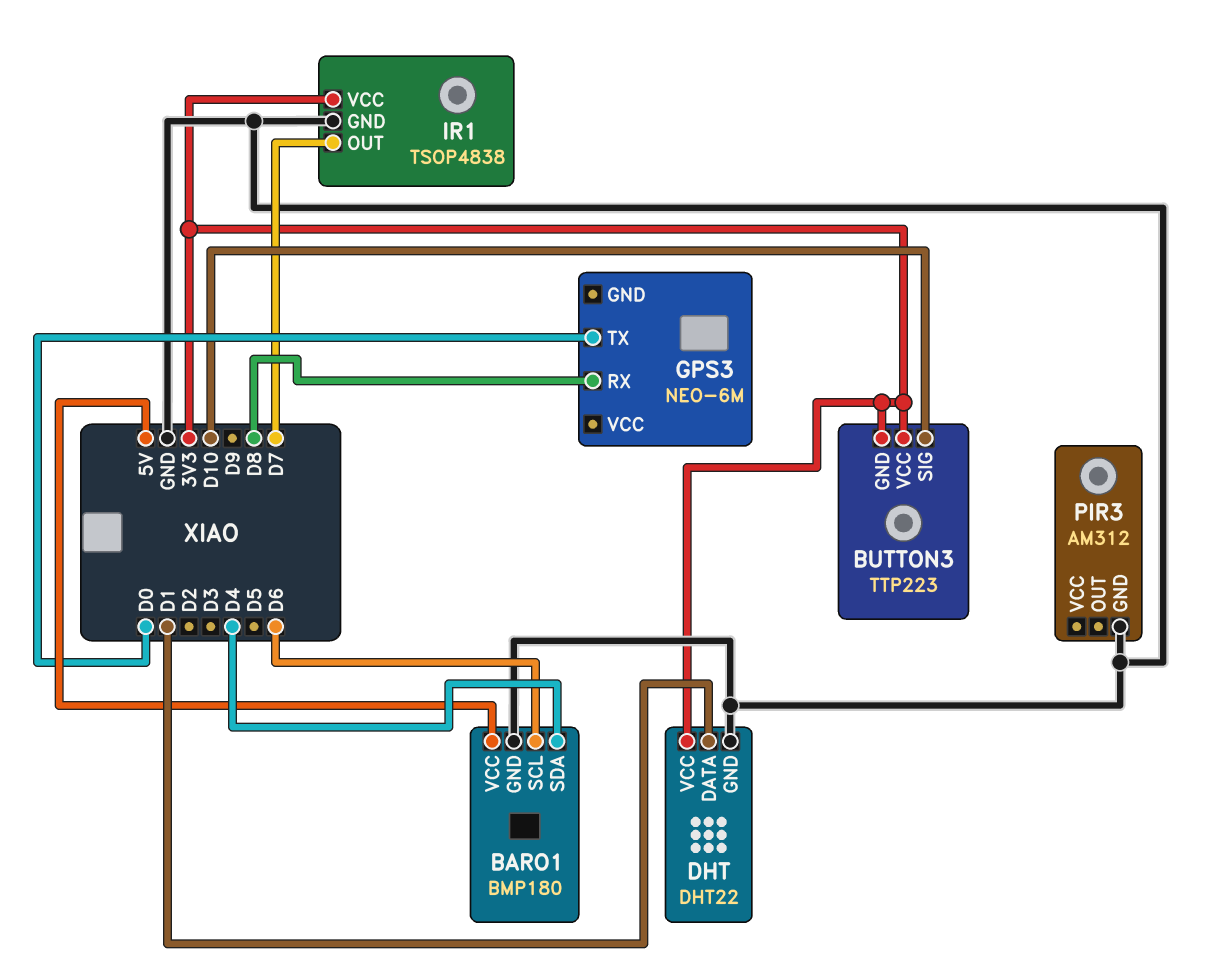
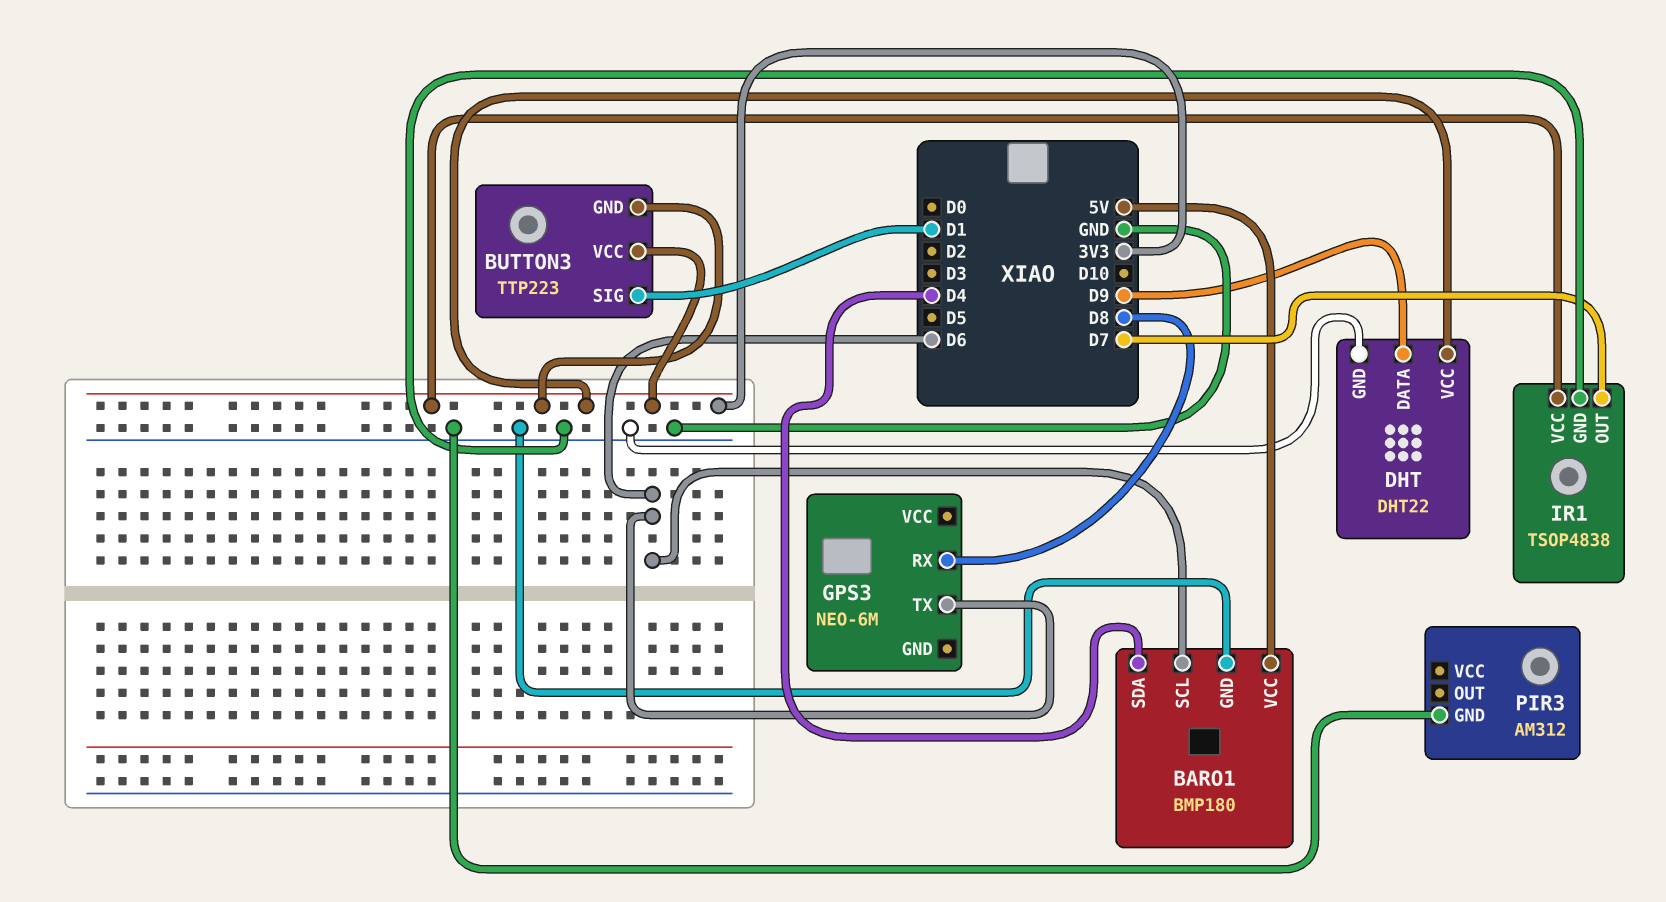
BUTTON3 pin SIG: D10 -> D1
DHT pin DATA: D1 -> D9
GPS3 pin TX: D0 -> D6

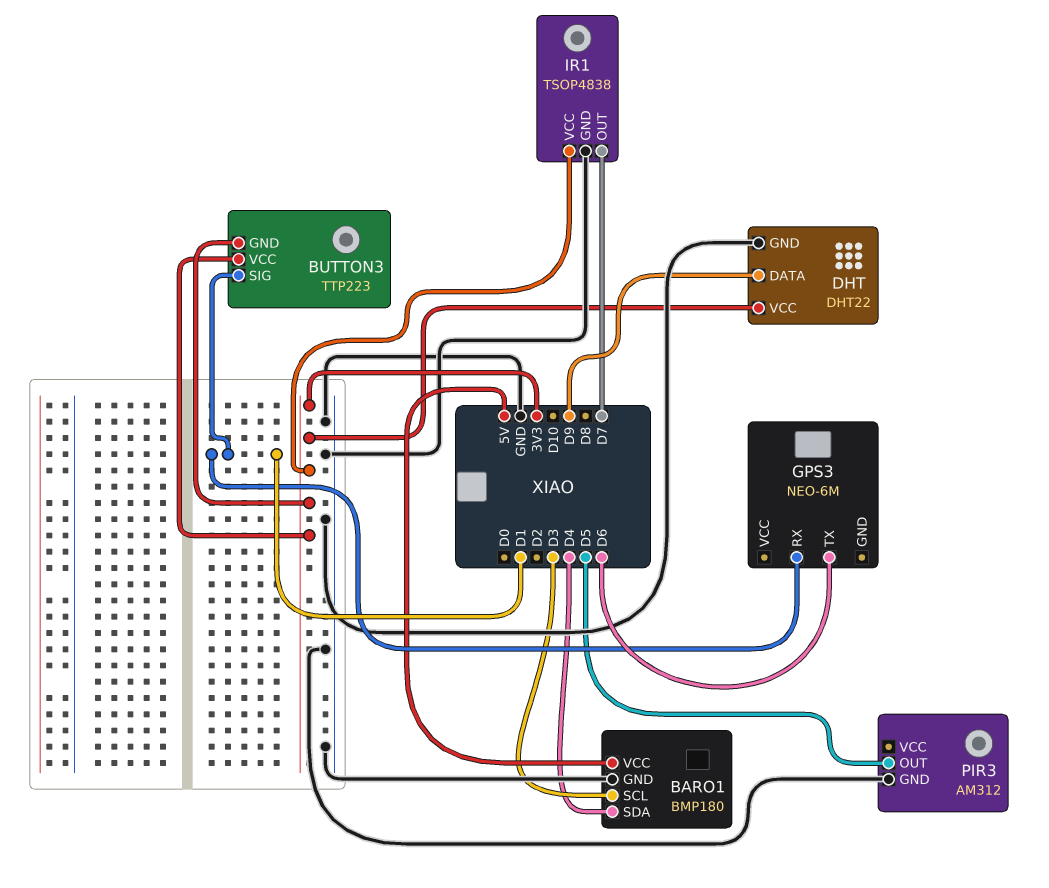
BARO1 pin SCL: D6 -> D3
GPS3 pin RX: D8 -> D1
PIR3 pin OUT: none -> D5

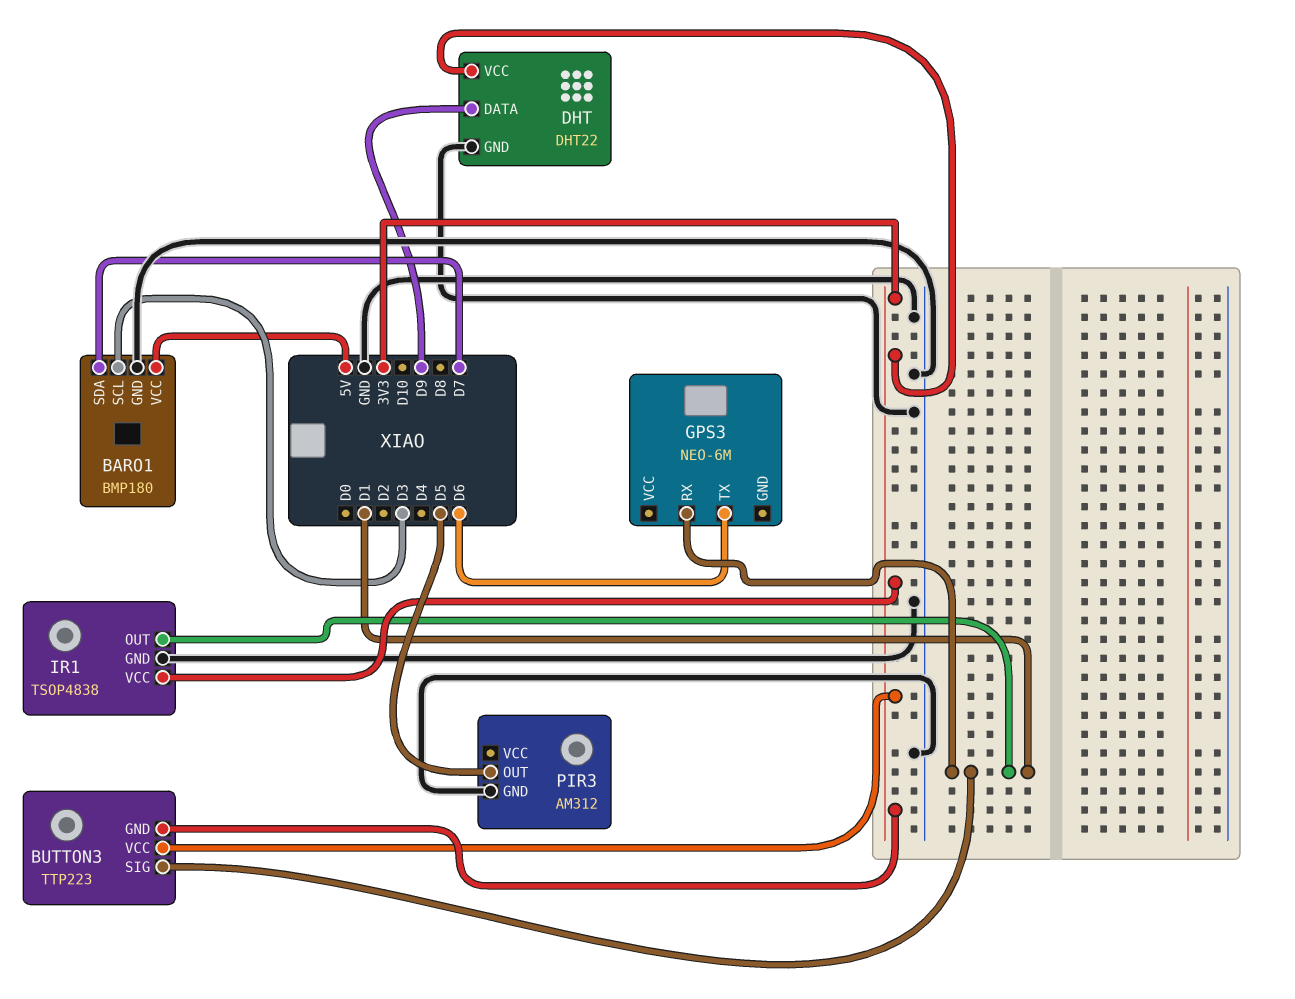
BARO1 pin SDA: D4 -> D7
IR1 pin OUT: D7 -> D1

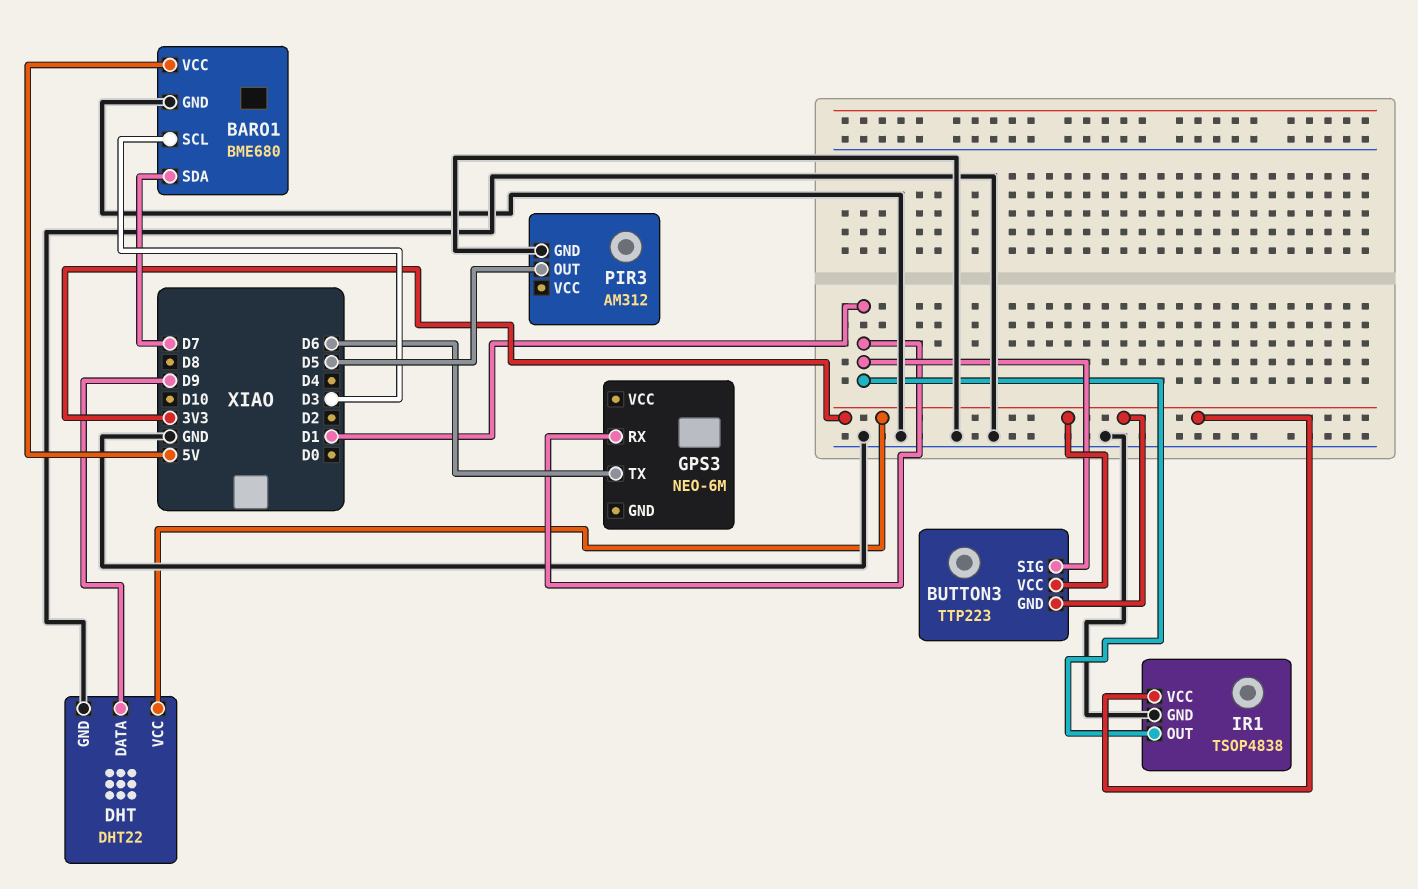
BARO1: BMP180 -> BME680

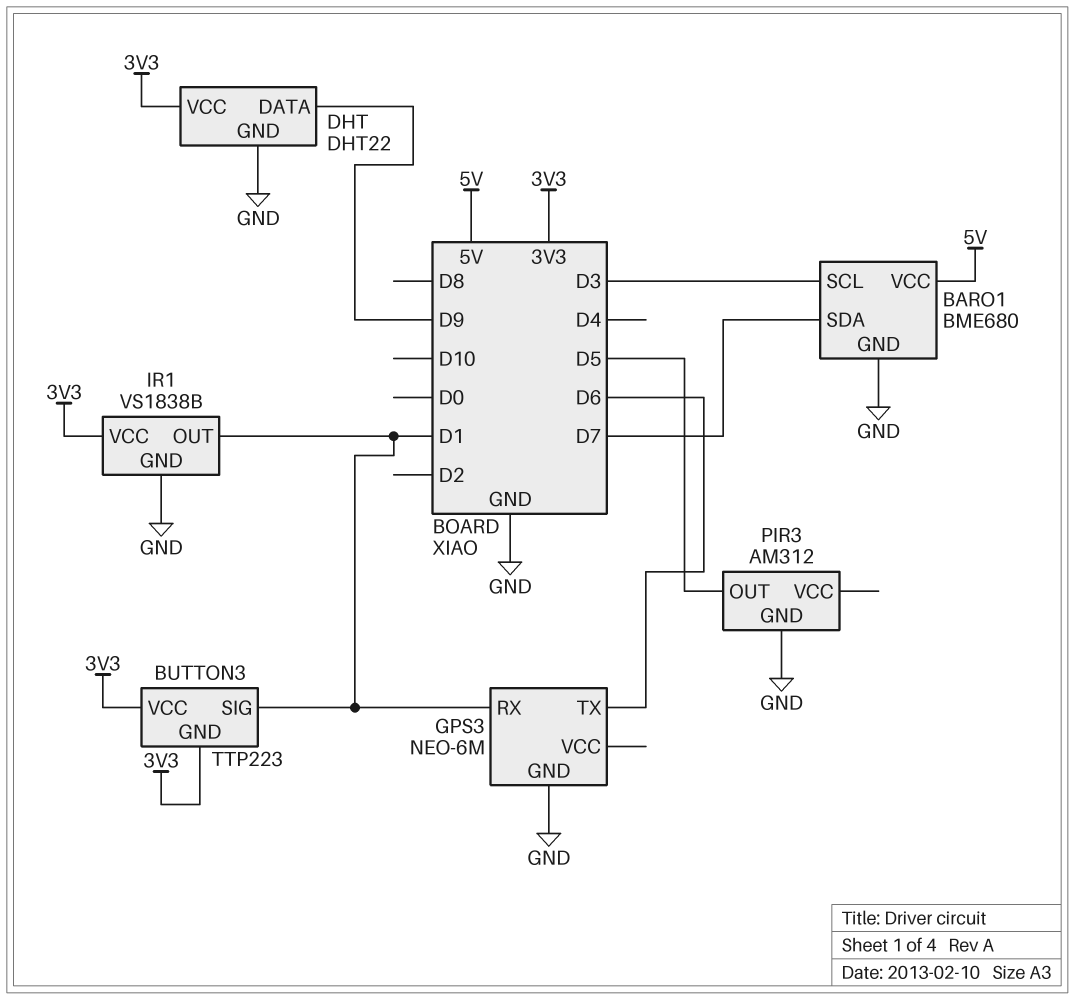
GPS3 pin GND: none -> GND
IR1: TSOP4838 -> VS1838B

